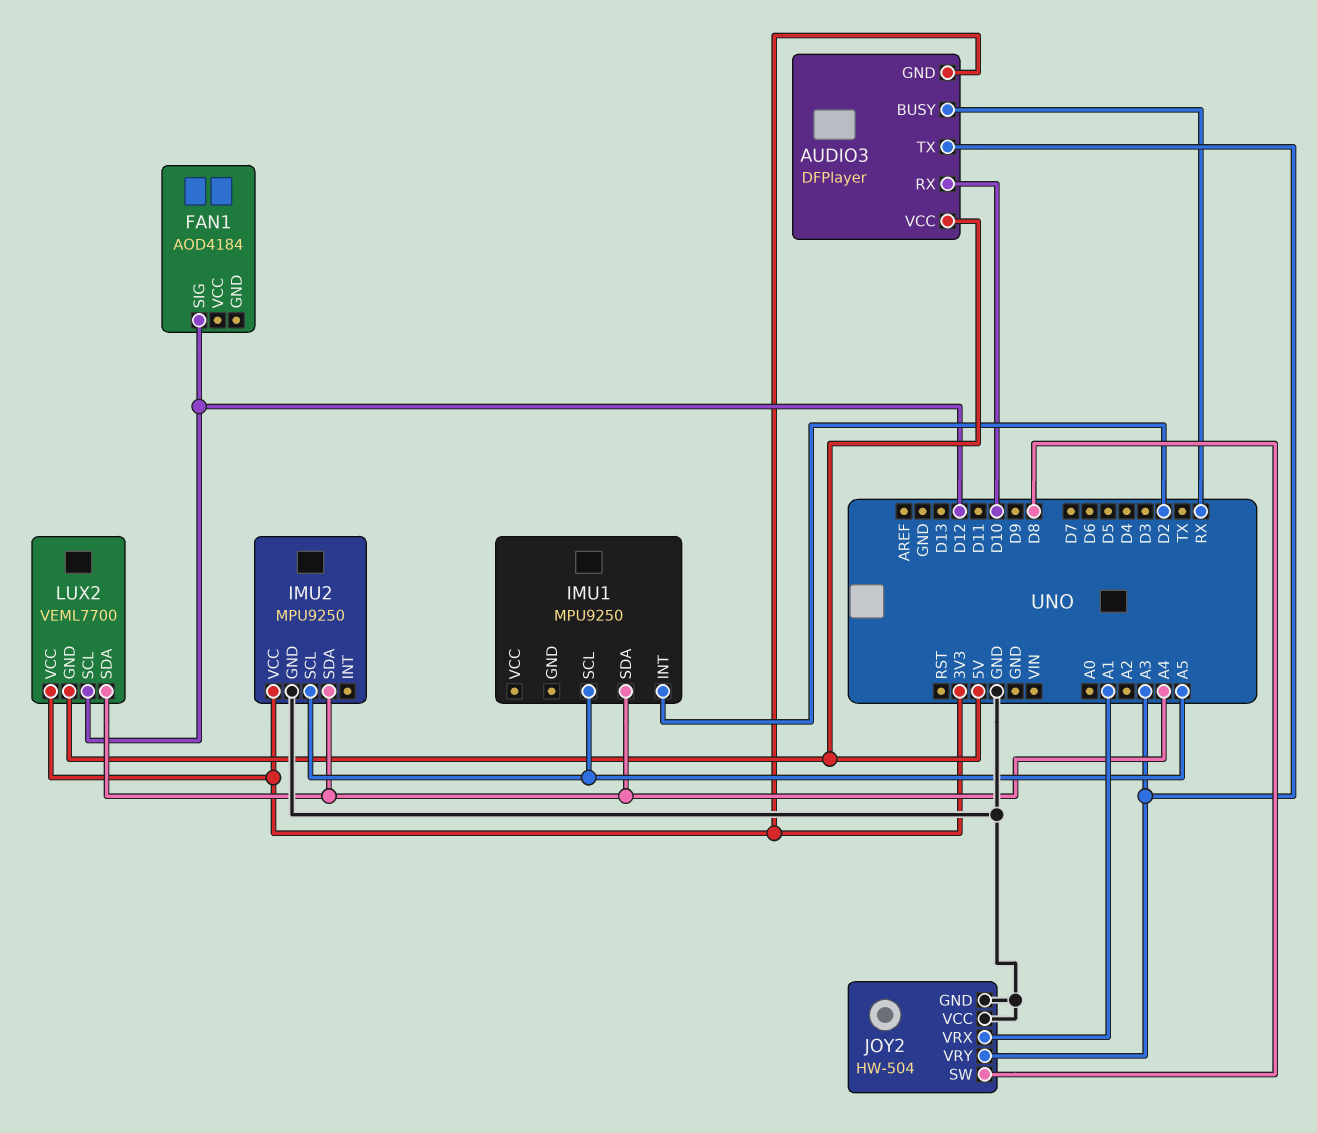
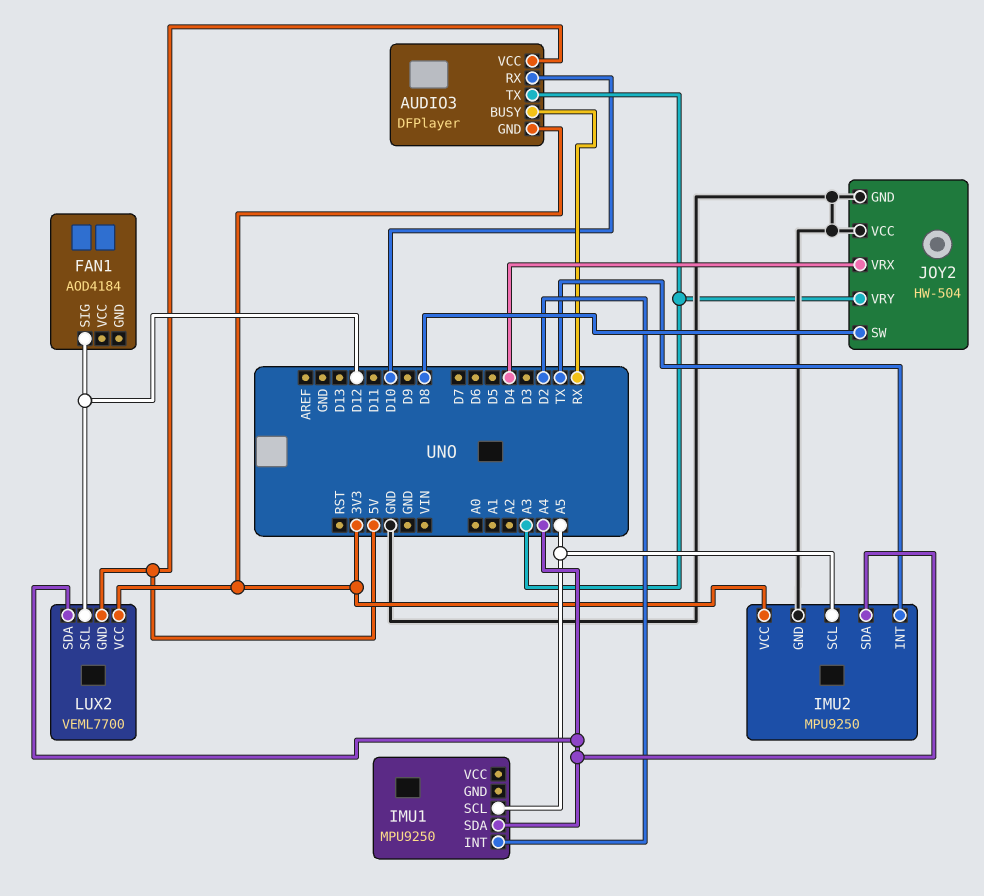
IMU2 pin INT: none -> TX
JOY2 pin VRX: A1 -> D4

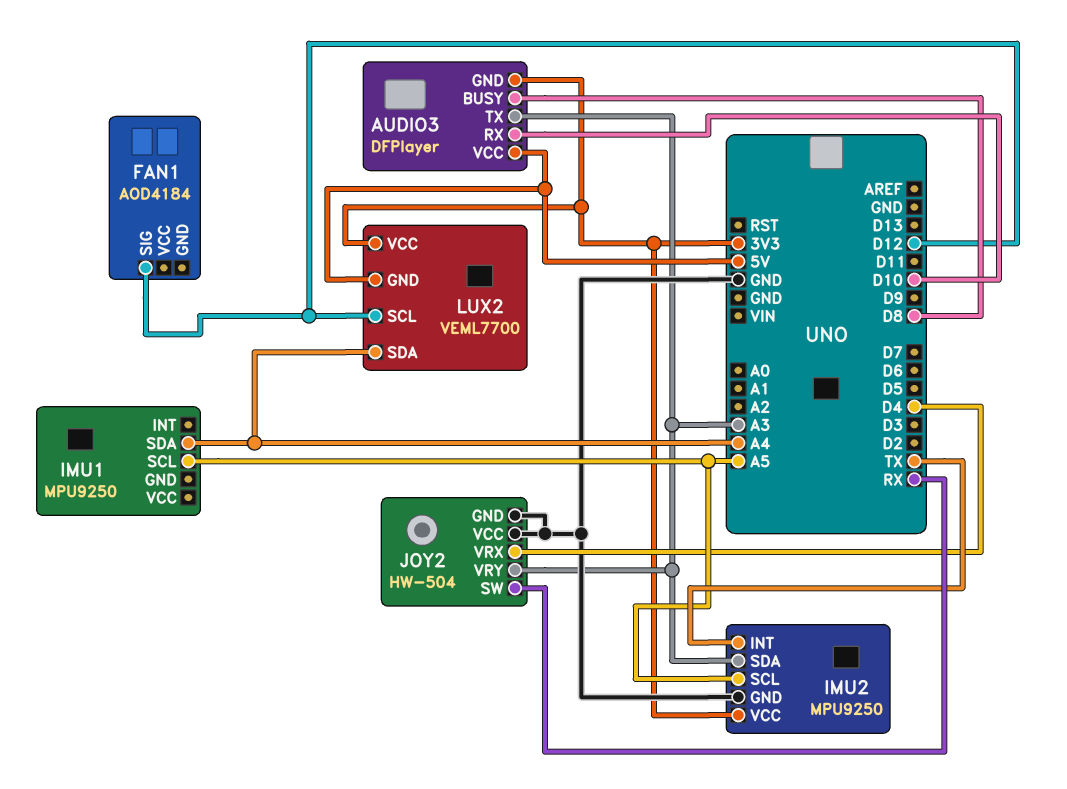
AUDIO3 pin BUSY: RX -> D8
IMU1 pin INT: D2 -> none
IMU2 pin SDA: A4 -> A3
JOY2 pin SW: D8 -> RX

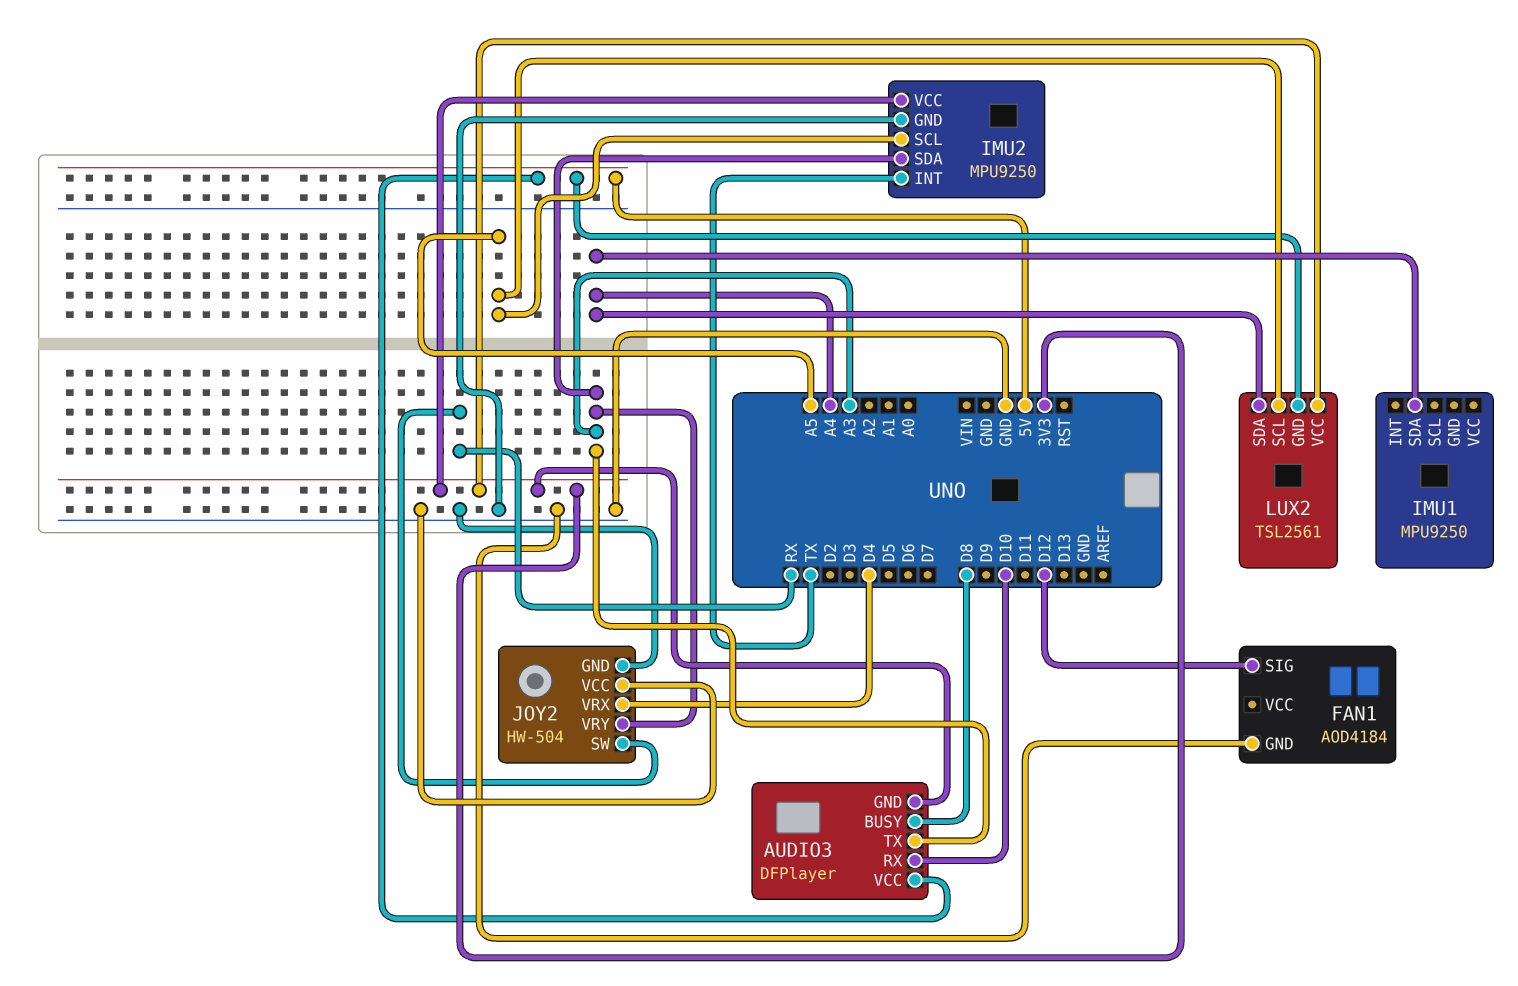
FAN1 pin GND: none -> GND
IMU1 pin SCL: A5 -> none
LUX2: VEML7700 -> TSL2561
LUX2 pin SCL: D12 -> A5

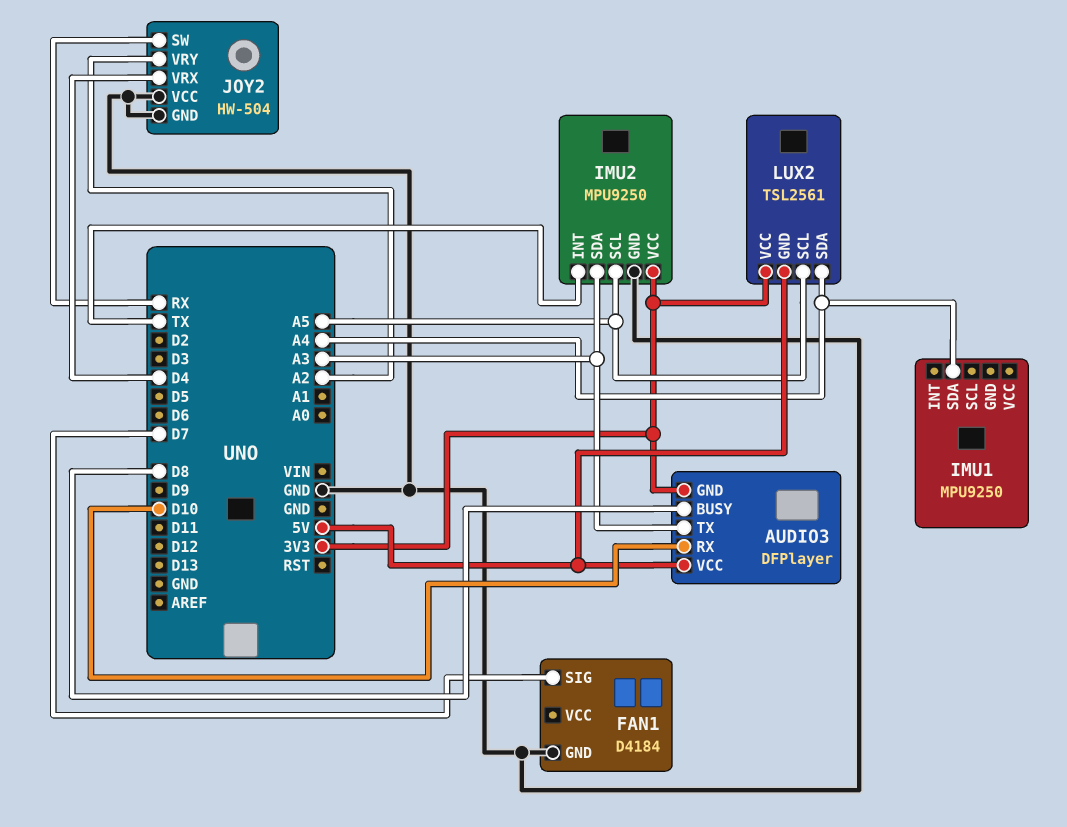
FAN1: AOD4184 -> D4184
FAN1 pin SIG: D12 -> D7
JOY2 pin VRY: A3 -> A2

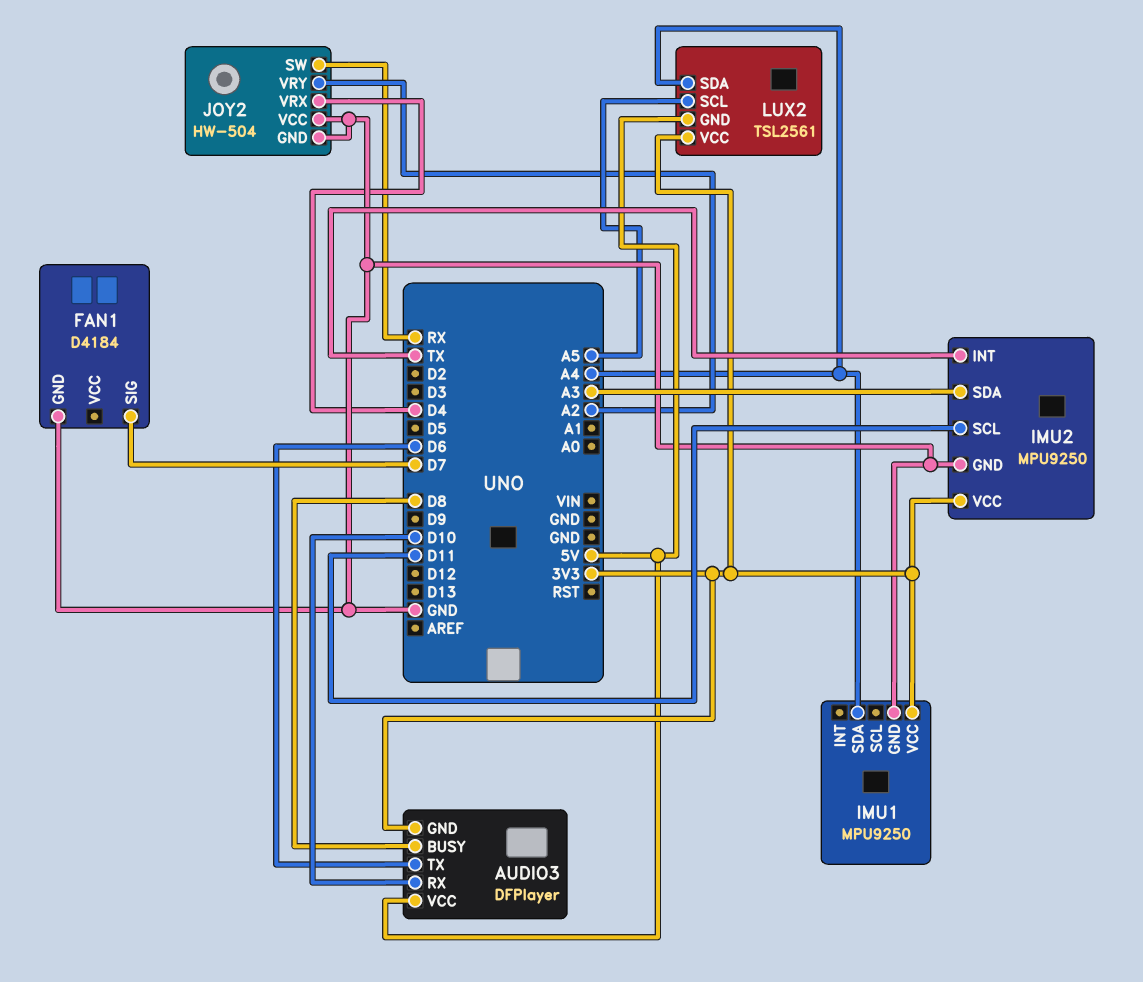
AUDIO3 pin TX: A3 -> D6
IMU1 pin GND: none -> GND
IMU1 pin VCC: none -> 3V3
IMU2 pin SCL: A5 -> D11

